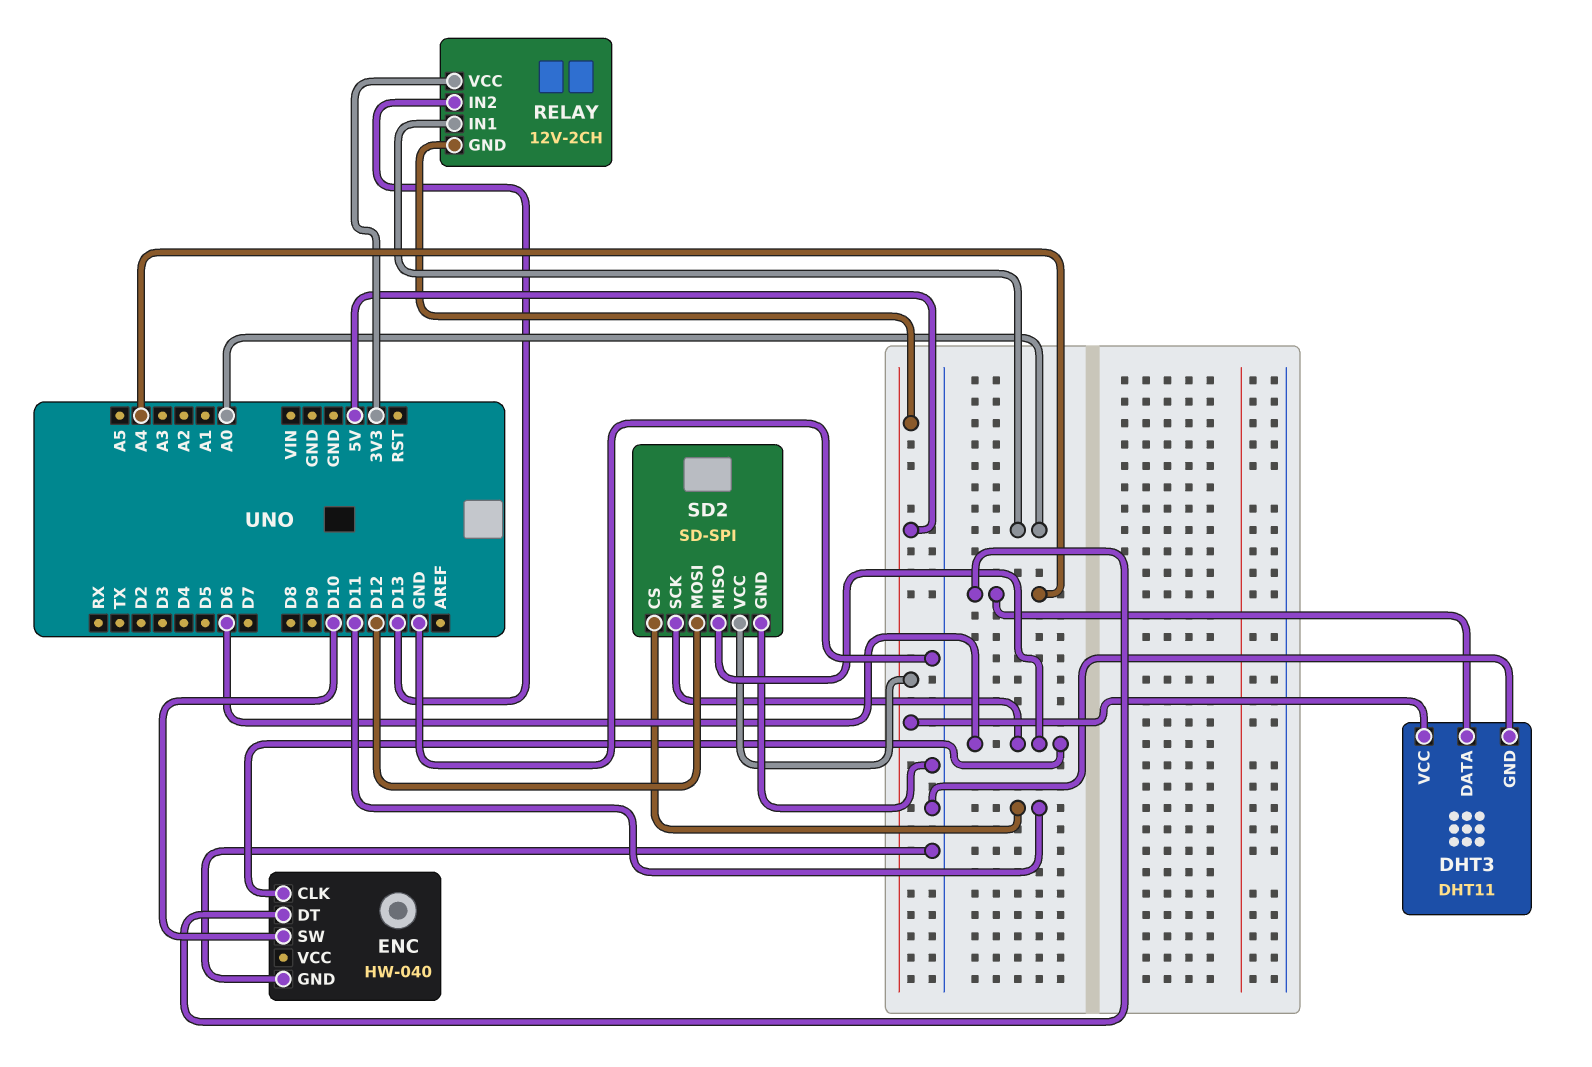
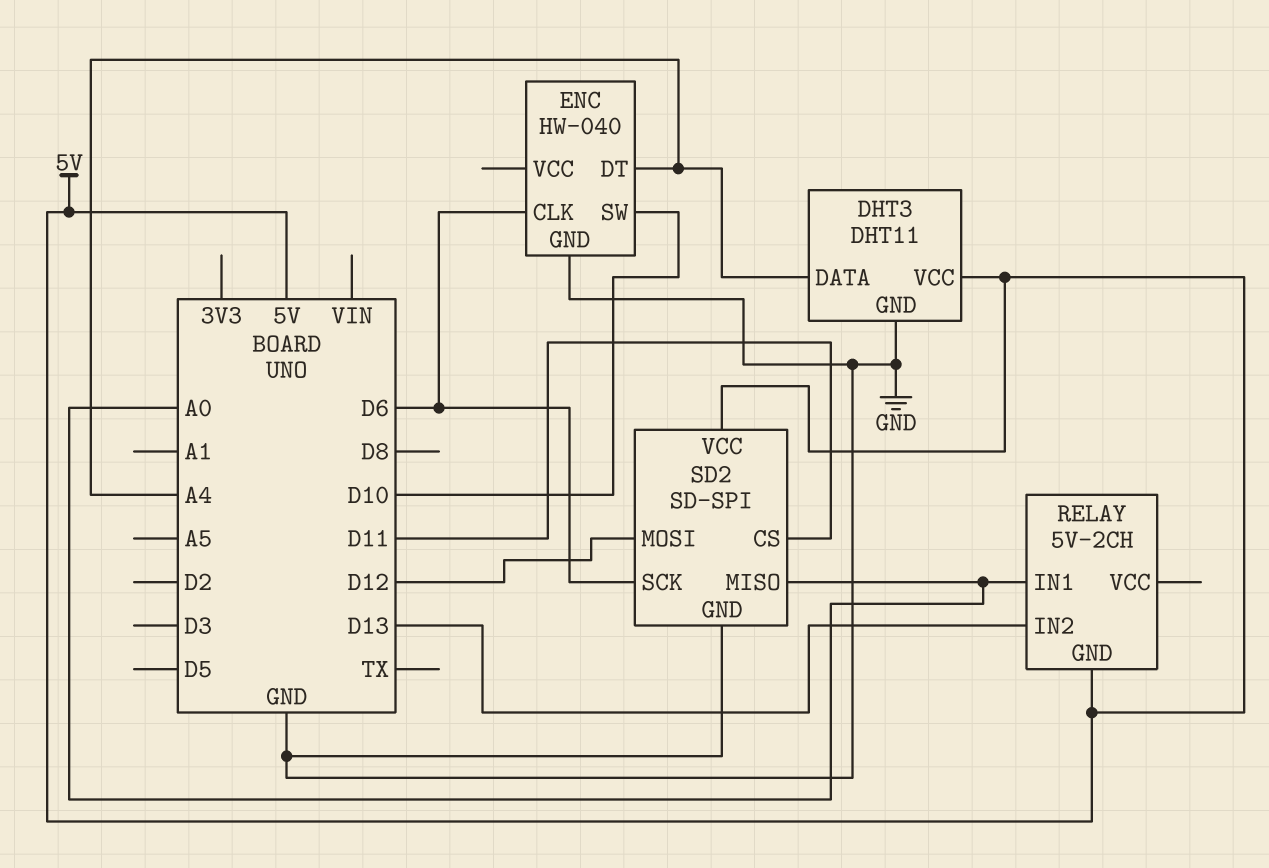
RELAY: 12V-2CH -> 5V-2CH
RELAY pin VCC: 3V3 -> none
SD2 pin MISO: D6 -> A0

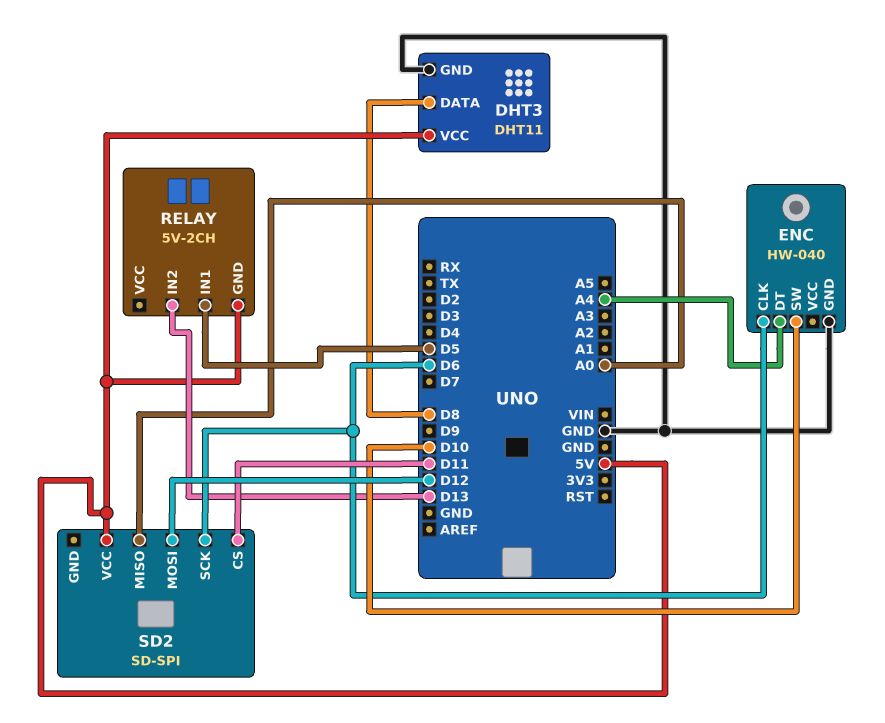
DHT3 pin DATA: A4 -> D8
RELAY pin IN1: A0 -> D5
SD2 pin GND: GND -> none

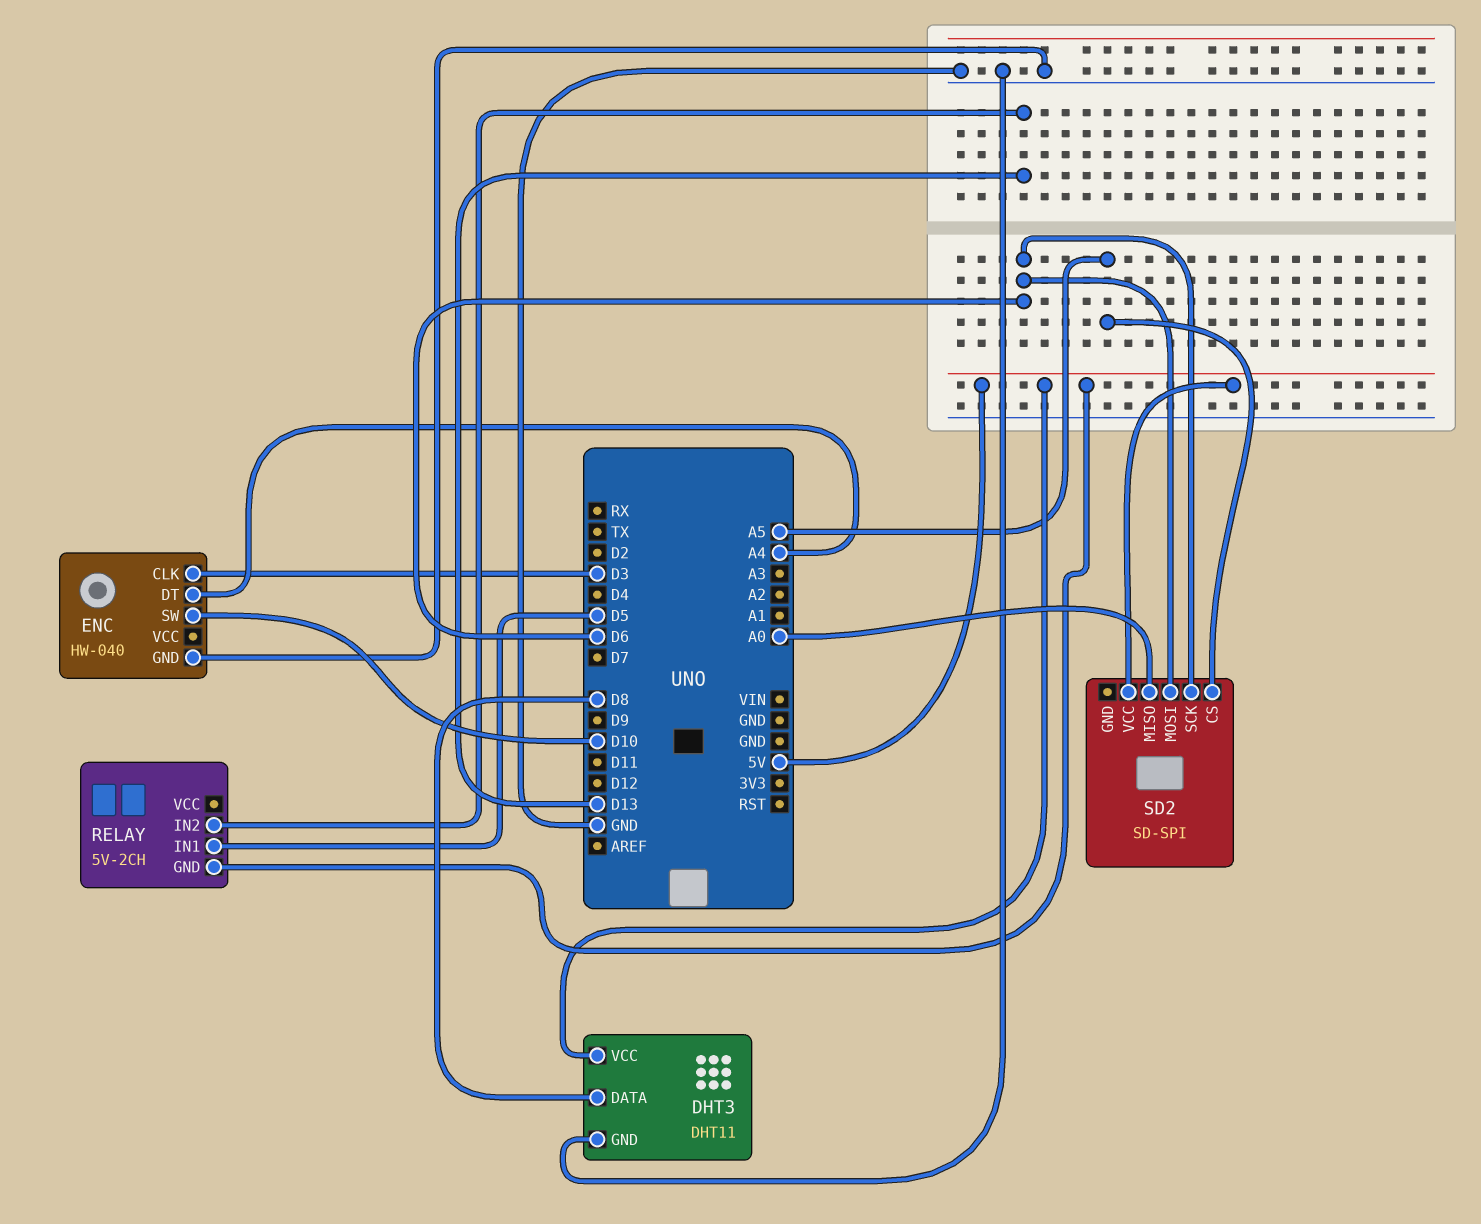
ENC pin CLK: D6 -> D3
SD2 pin CS: D11 -> A5
SD2 pin MOSI: D12 -> D6

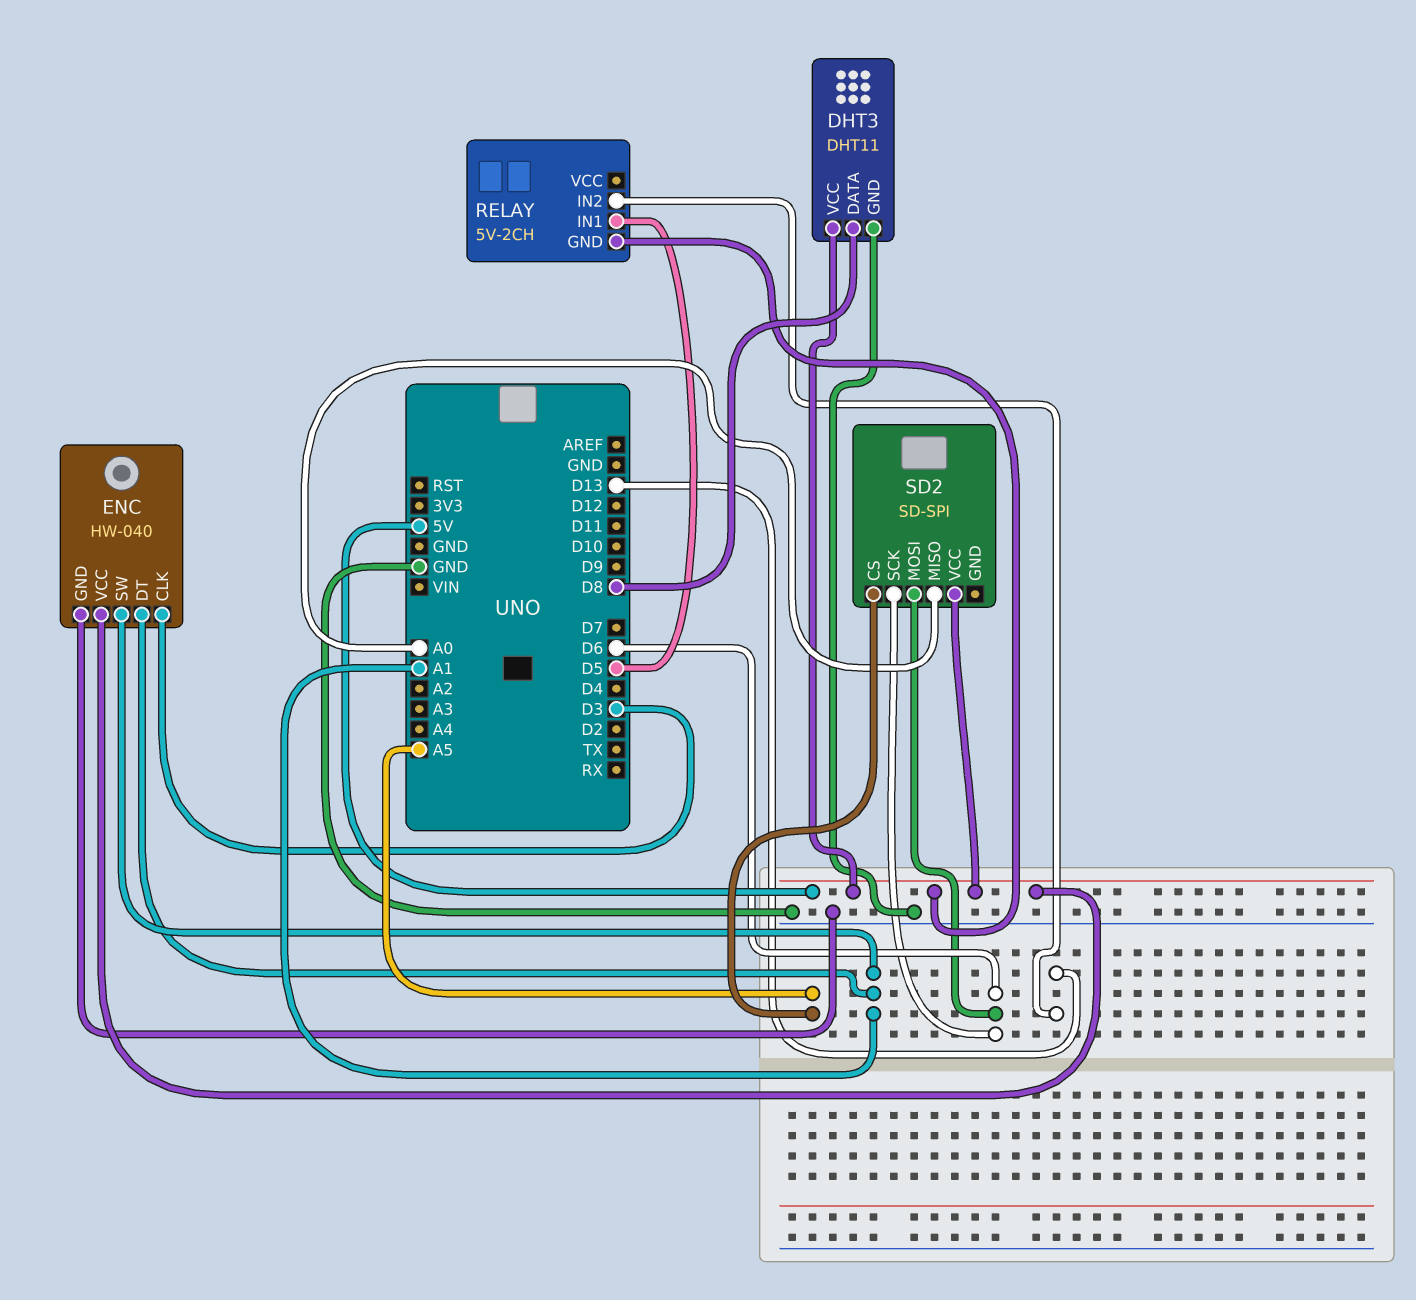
ENC pin DT: A4 -> A1
ENC pin SW: D10 -> A1
ENC pin VCC: none -> 5V

